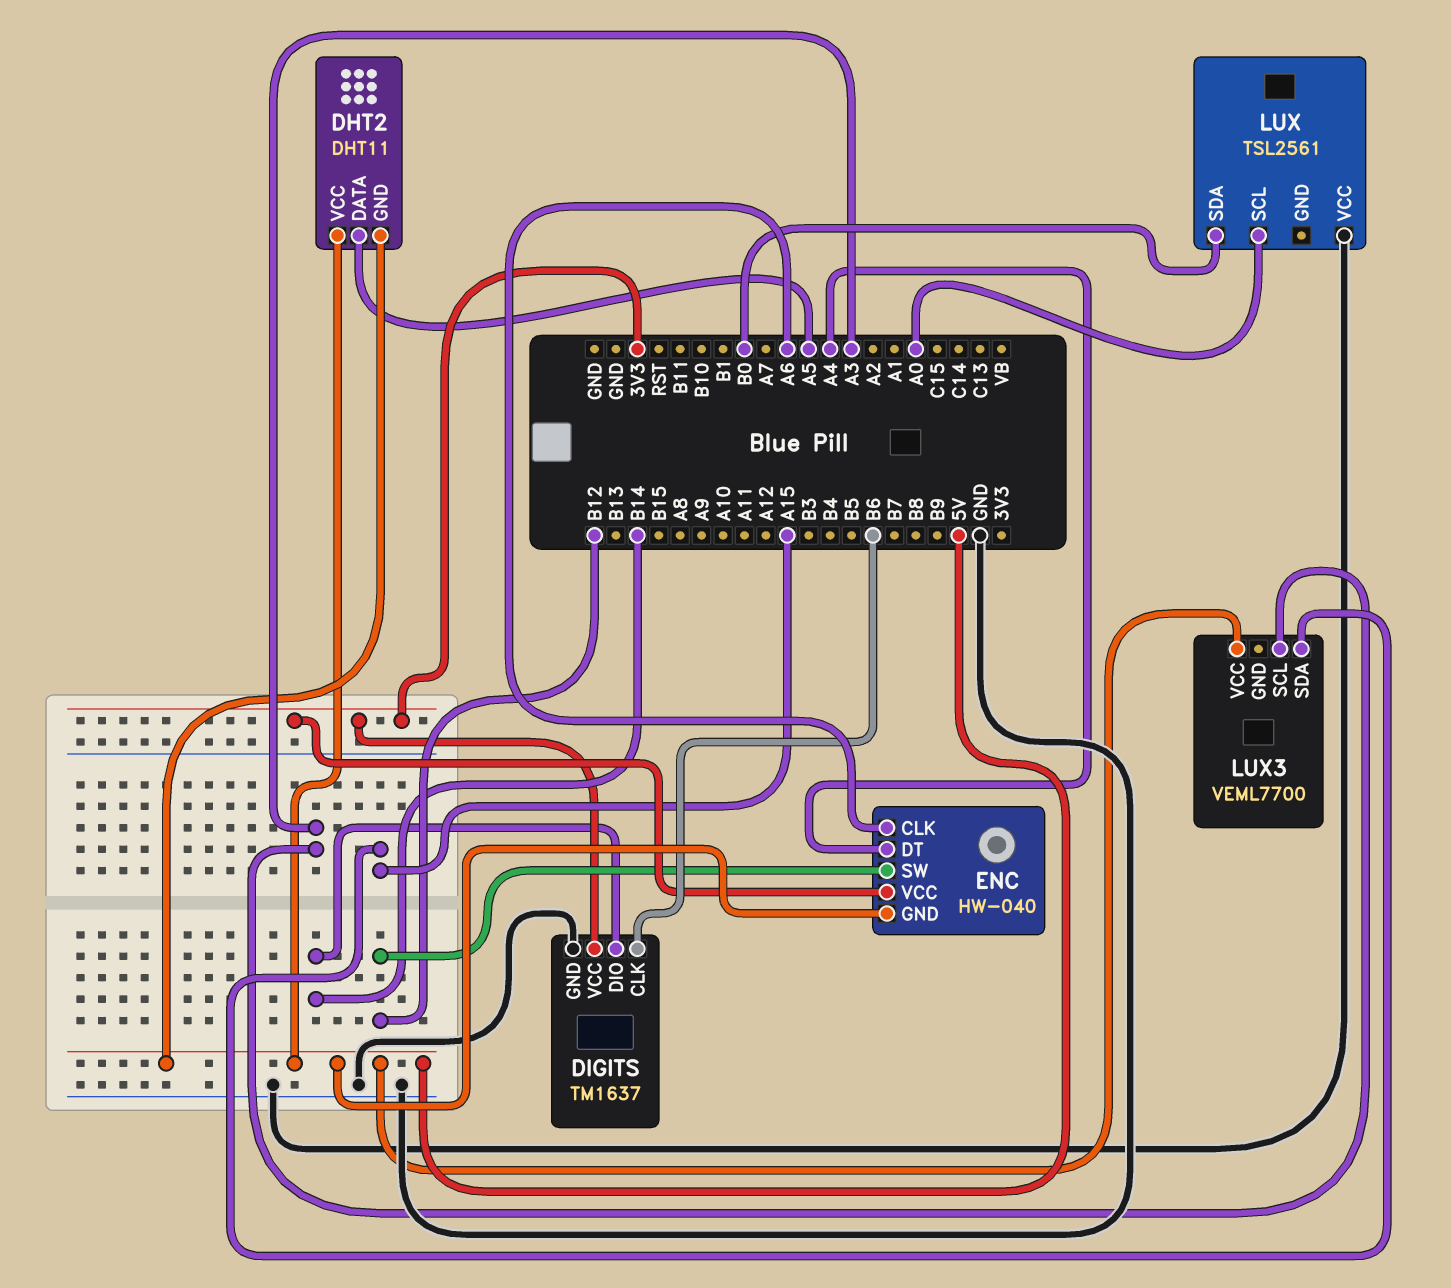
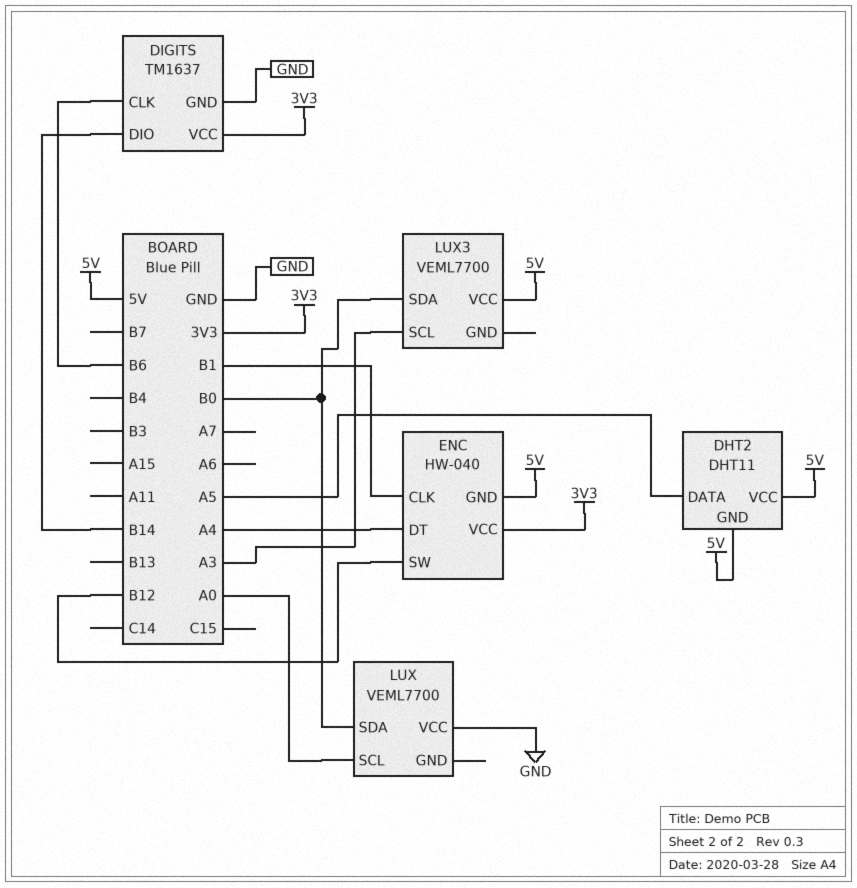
ENC pin CLK: A6 -> B1
LUX: TSL2561 -> VEML7700
LUX3 pin SDA: A15 -> B0

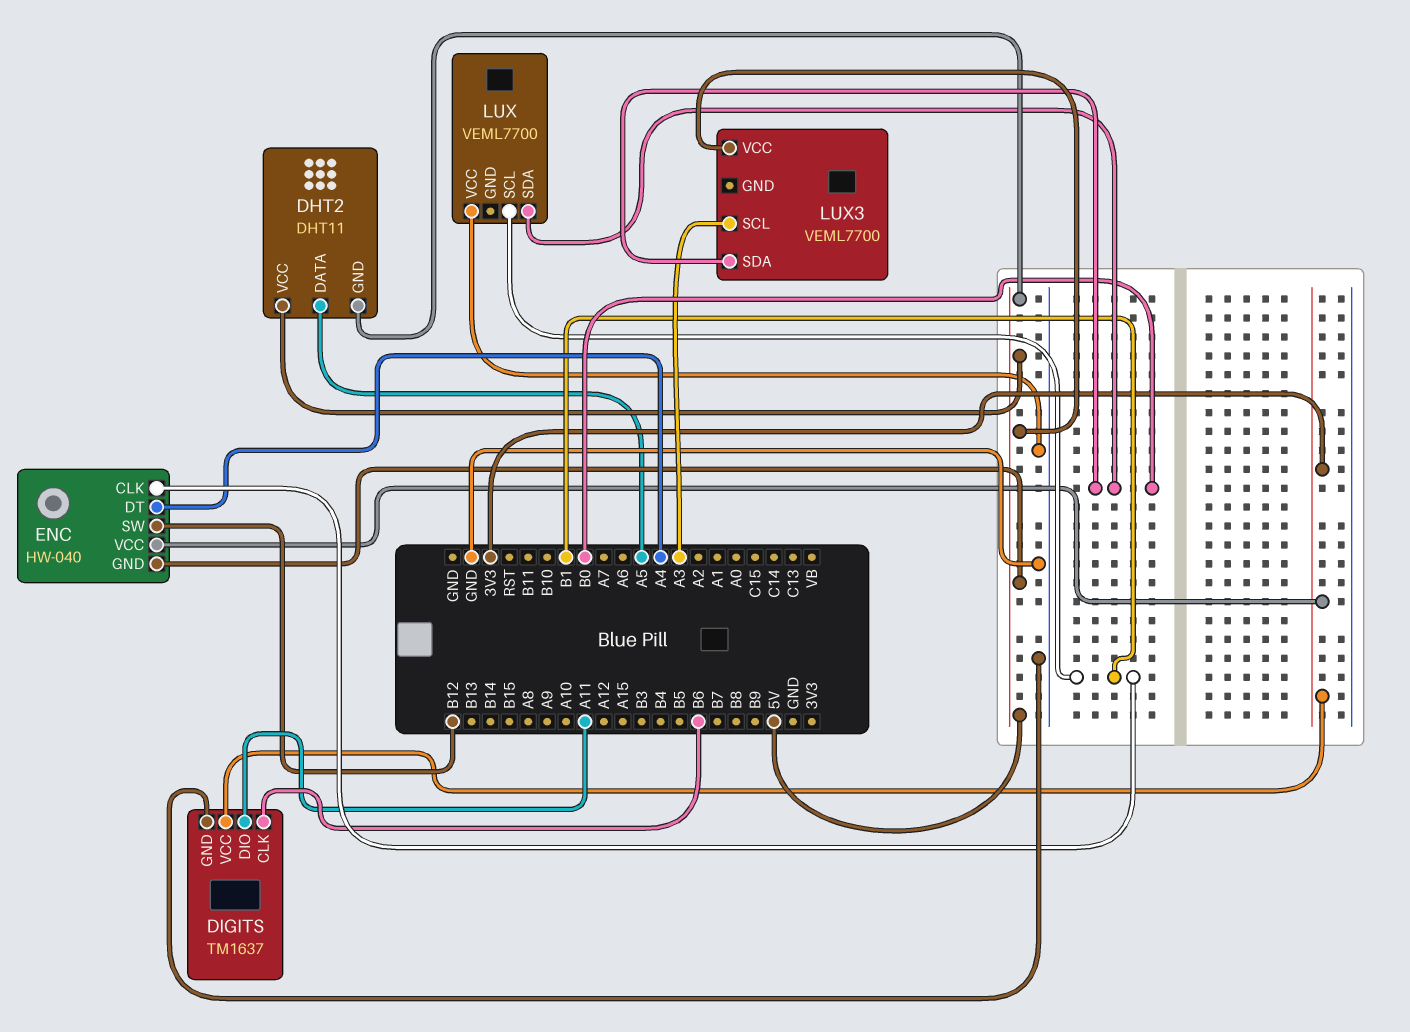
DIGITS pin DIO: B14 -> A11
LUX pin SCL: A0 -> B1

